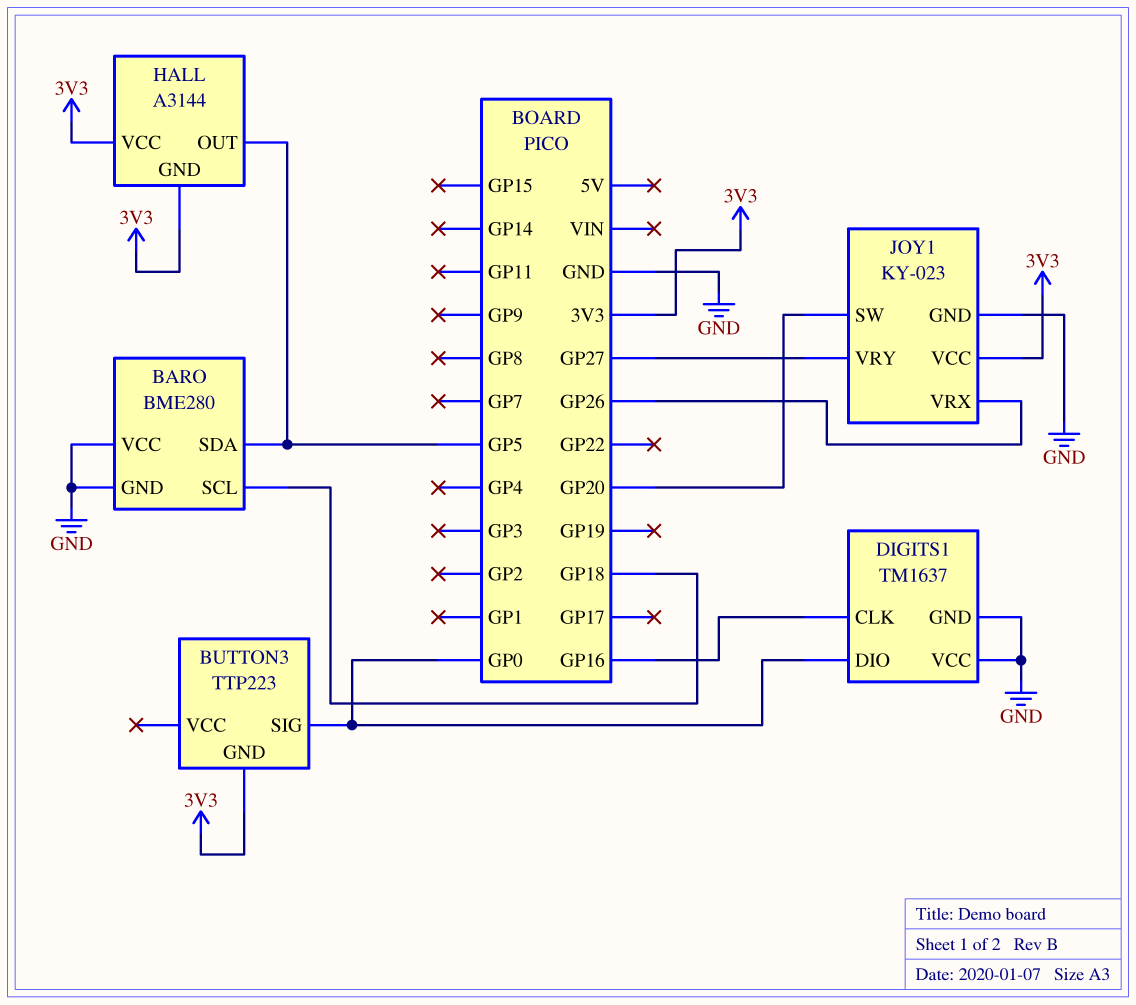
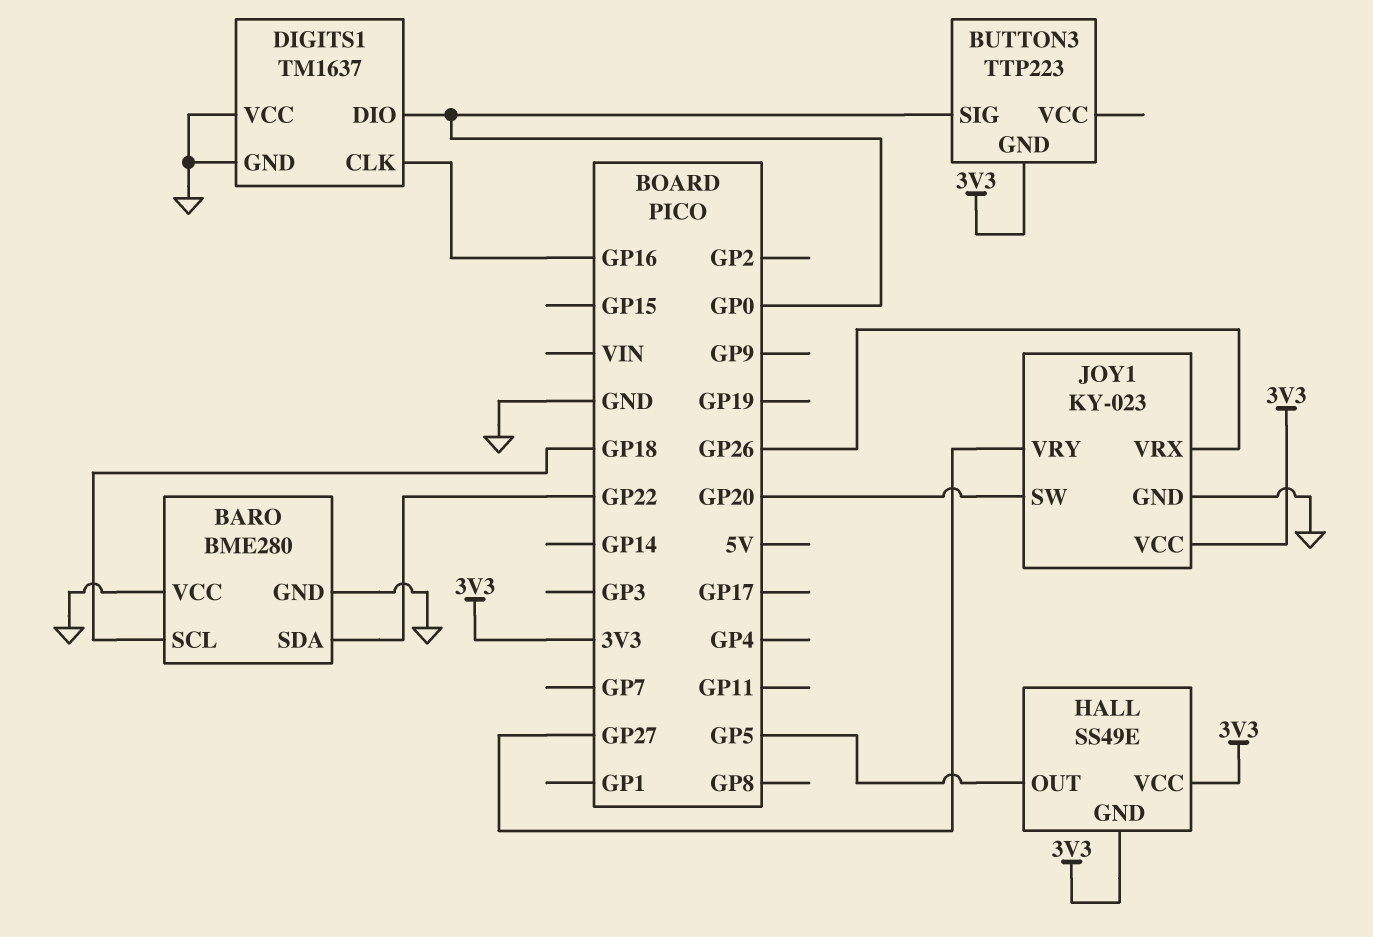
BARO pin SDA: GP5 -> GP22
HALL: A3144 -> SS49E

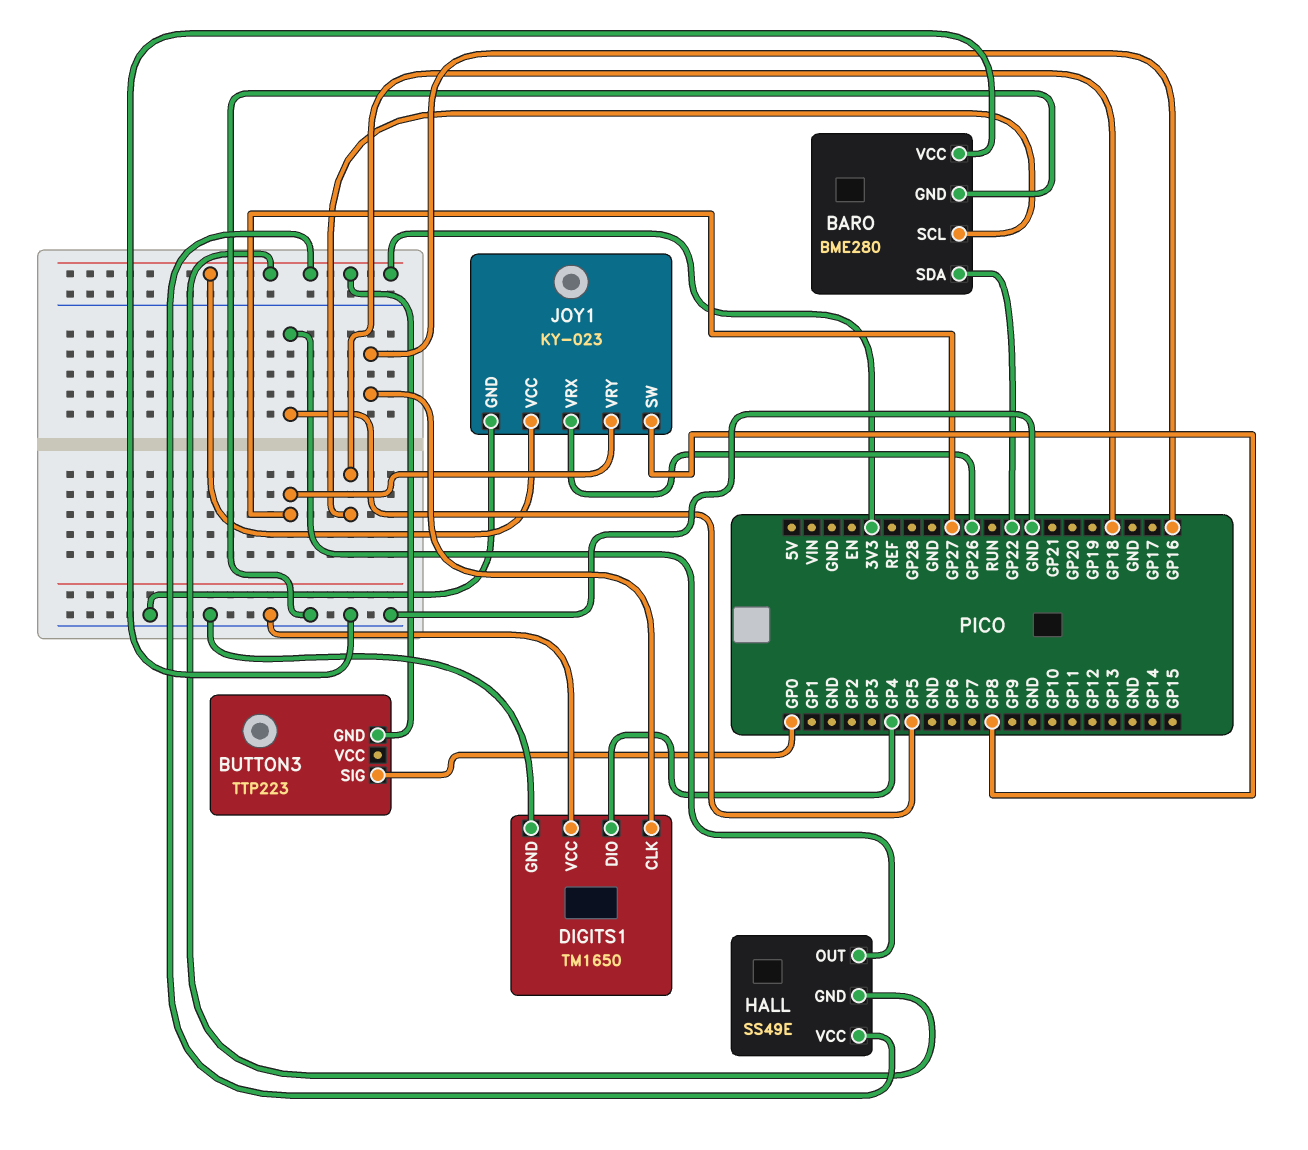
DIGITS1: TM1637 -> TM1650
DIGITS1 pin DIO: GP0 -> GP4
JOY1 pin SW: GP20 -> GP8

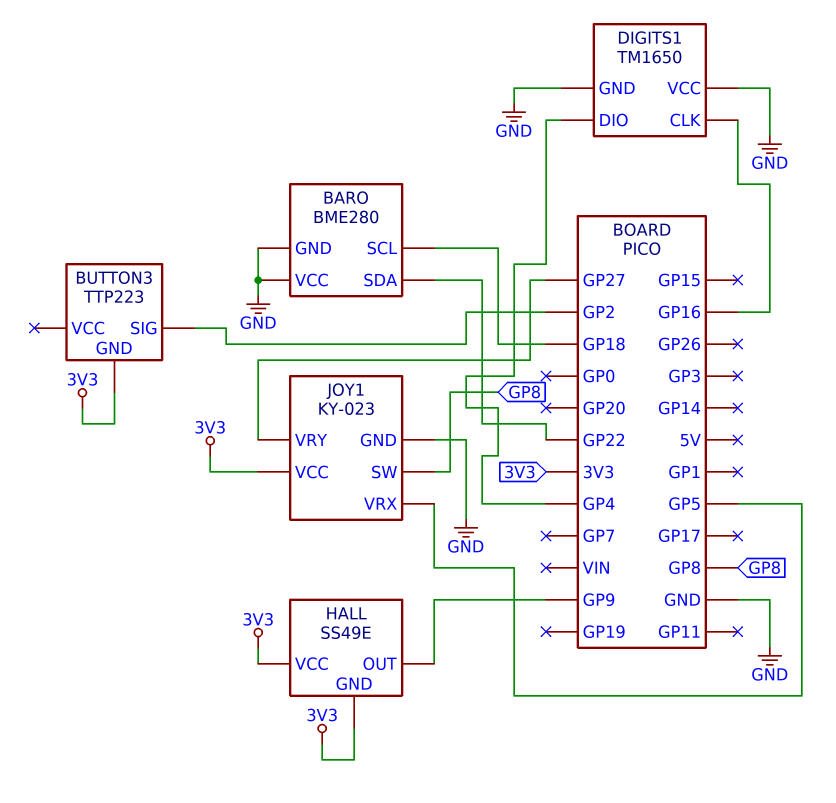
BUTTON3 pin SIG: GP0 -> GP2
HALL pin OUT: GP5 -> GP9
JOY1 pin VRX: GP26 -> GP5

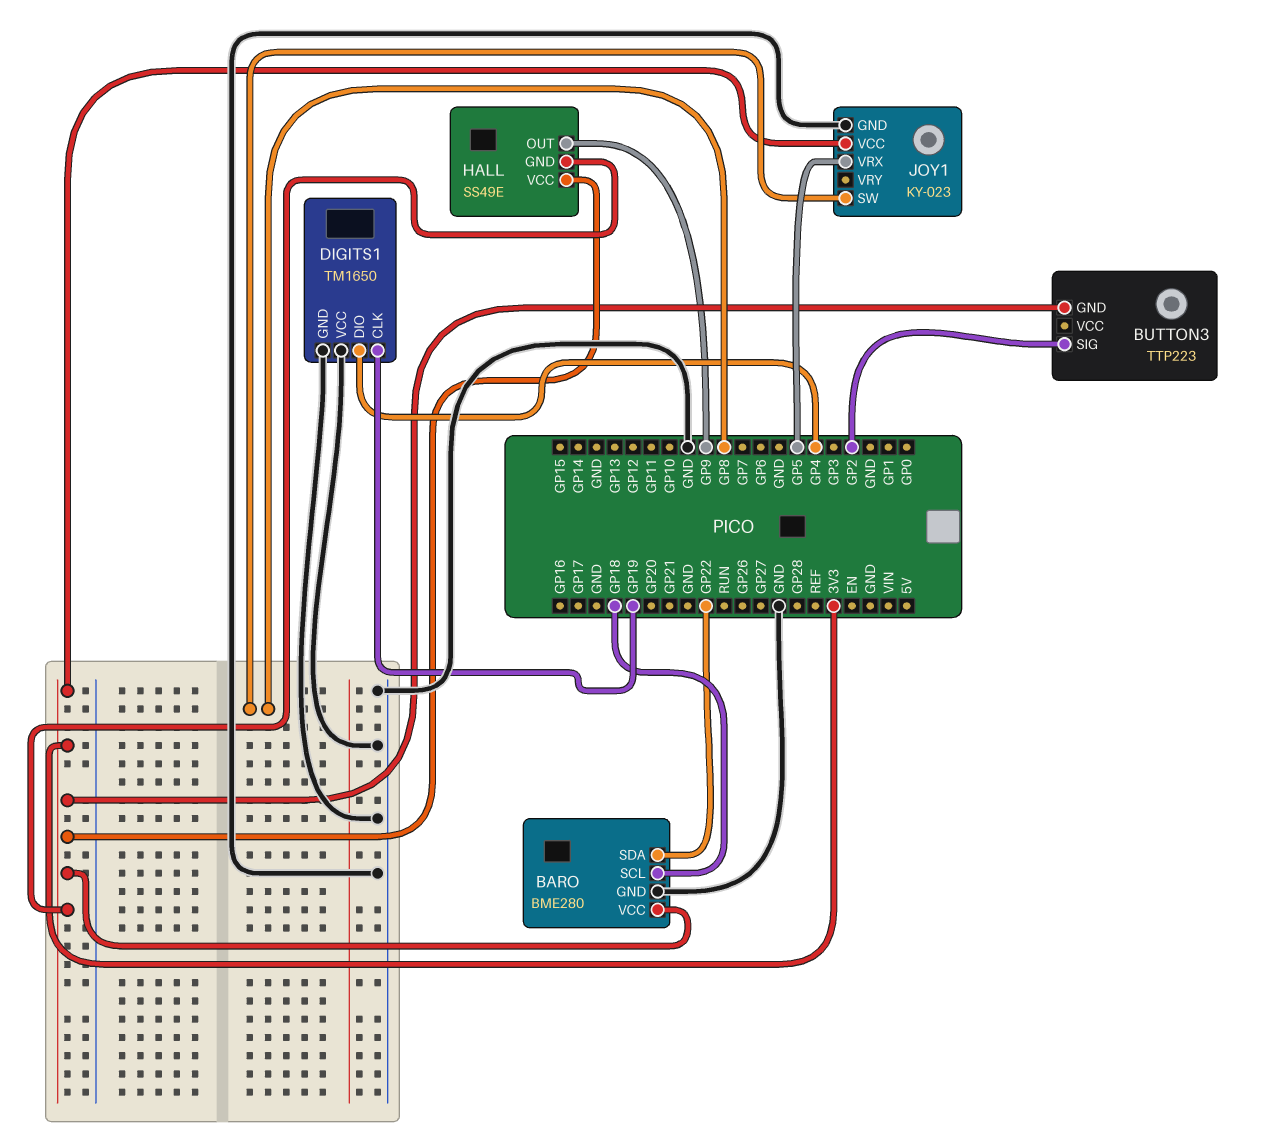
BARO pin VCC: GND -> 3V3
DIGITS1 pin CLK: GP16 -> GP19
JOY1 pin VRY: GP27 -> none

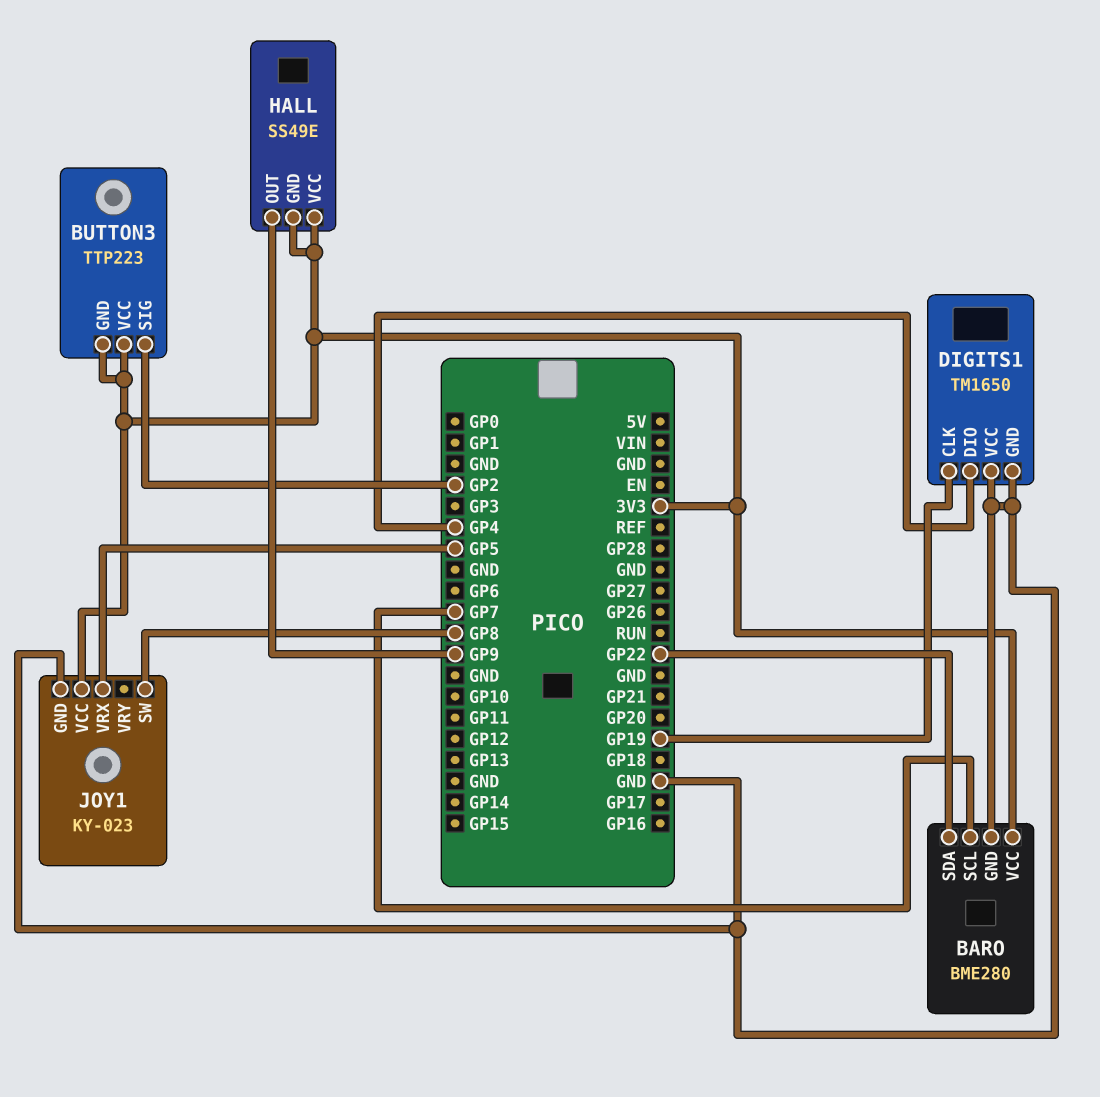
BARO pin SCL: GP18 -> GP7
BUTTON3 pin VCC: none -> 3V3

